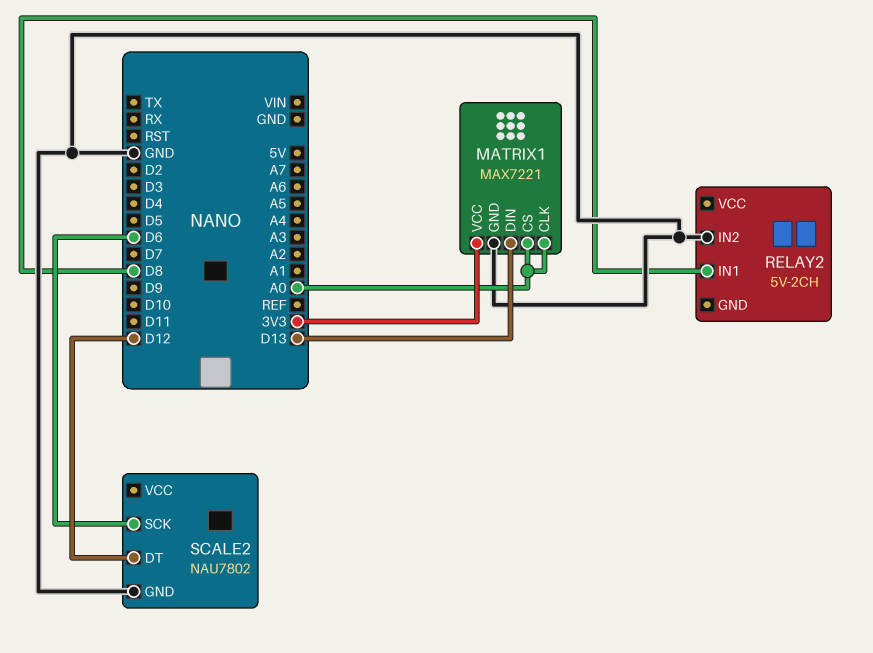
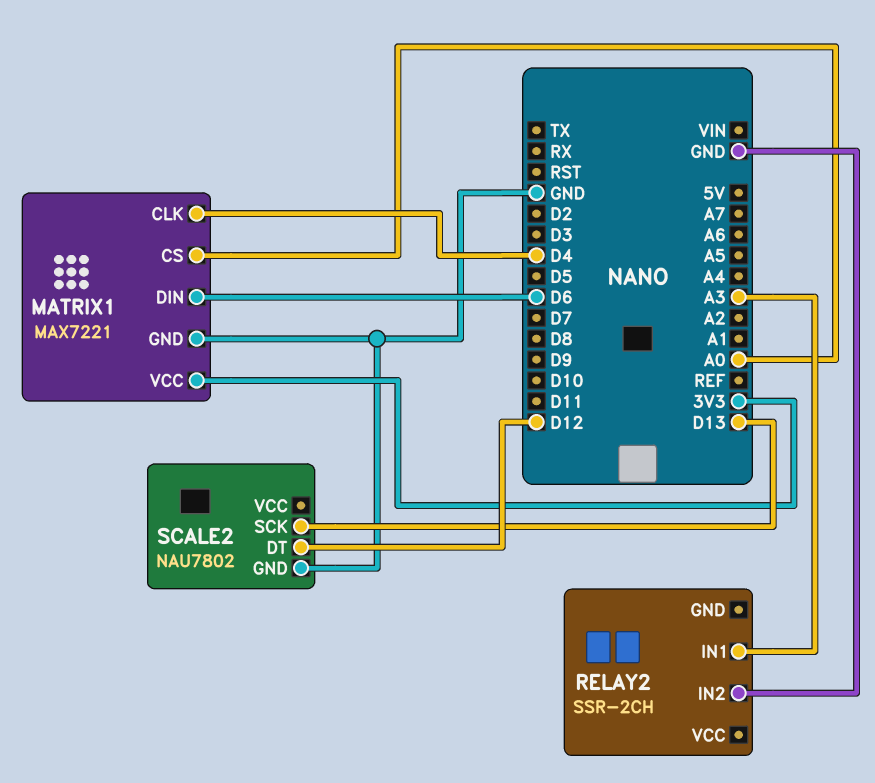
MATRIX1 pin CLK: A0 -> D4
MATRIX1 pin DIN: D13 -> D6
RELAY2: 5V-2CH -> SSR-2CH
RELAY2 pin IN1: D8 -> A3
SCALE2 pin SCK: D6 -> D13

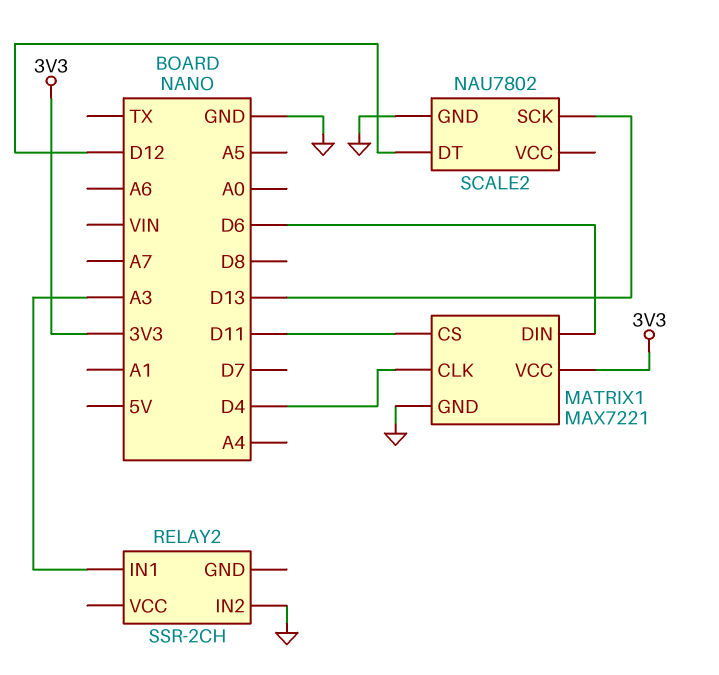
MATRIX1 pin CS: A0 -> D11

